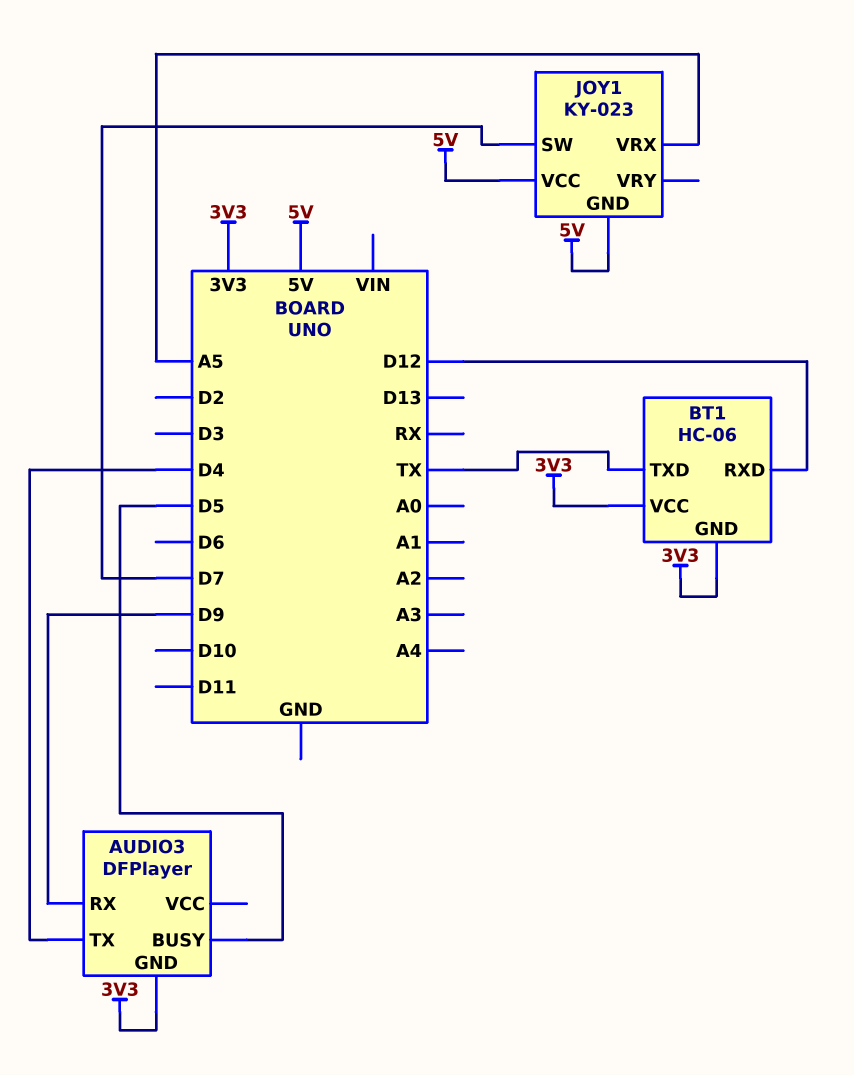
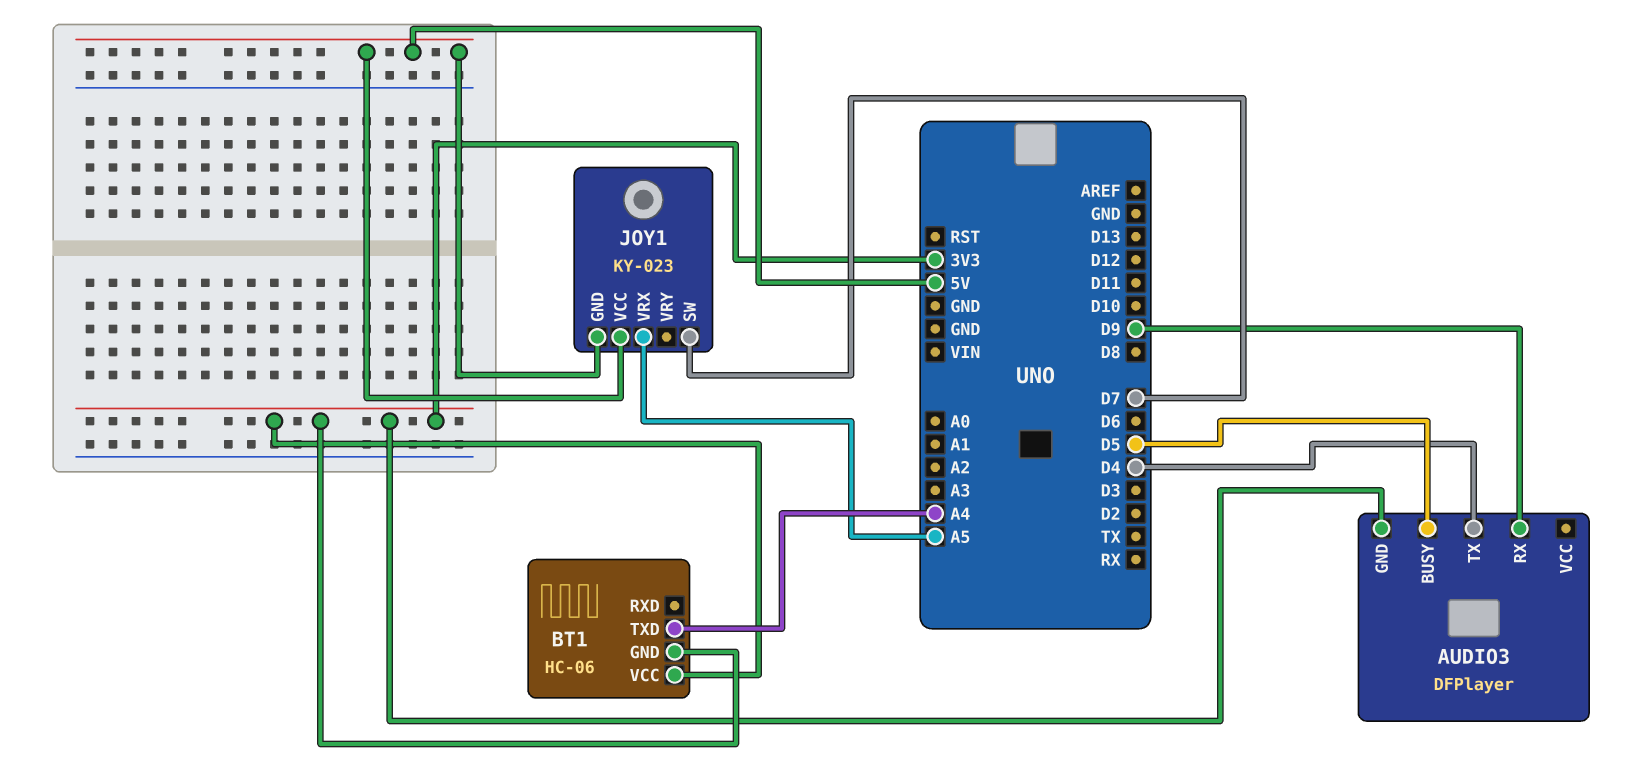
BT1 pin RXD: D12 -> none
BT1 pin TXD: TX -> A4

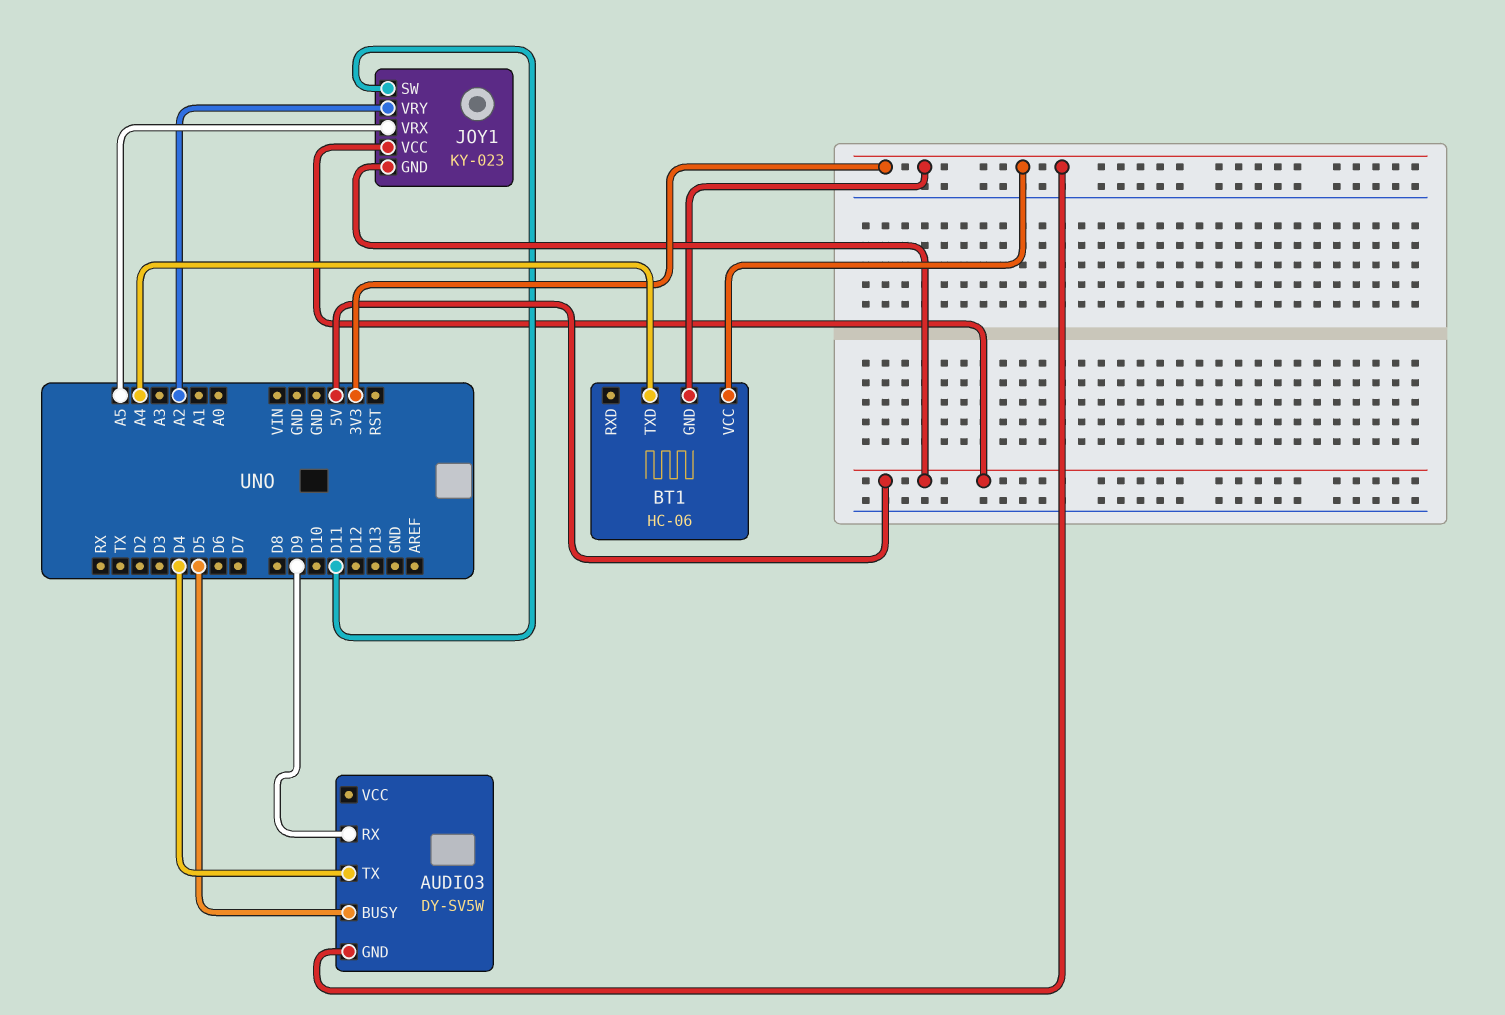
AUDIO3: DFPlayer -> DY-SV5W
JOY1 pin SW: D7 -> D11
JOY1 pin VRY: none -> A2

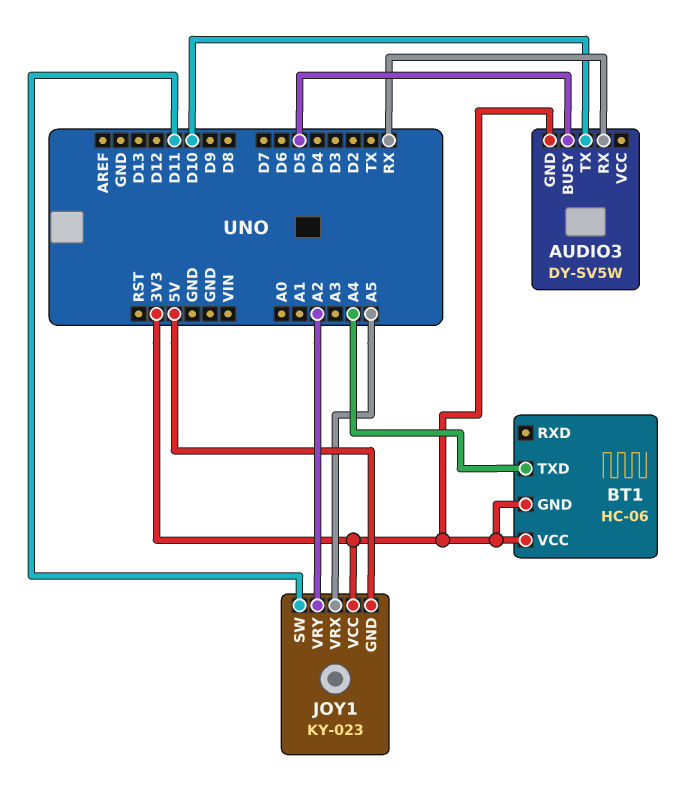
AUDIO3 pin RX: D9 -> RX
AUDIO3 pin TX: D4 -> D10
JOY1 pin VCC: 5V -> 3V3

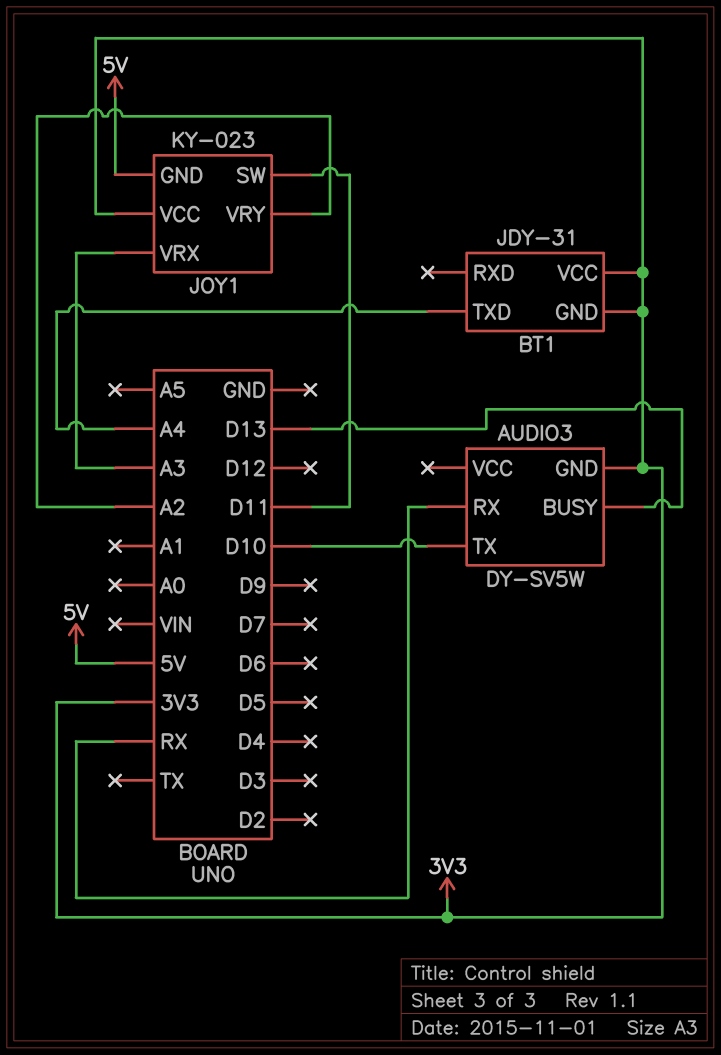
AUDIO3 pin BUSY: D5 -> D13
BT1: HC-06 -> JDY-31
JOY1 pin VRX: A5 -> A3

